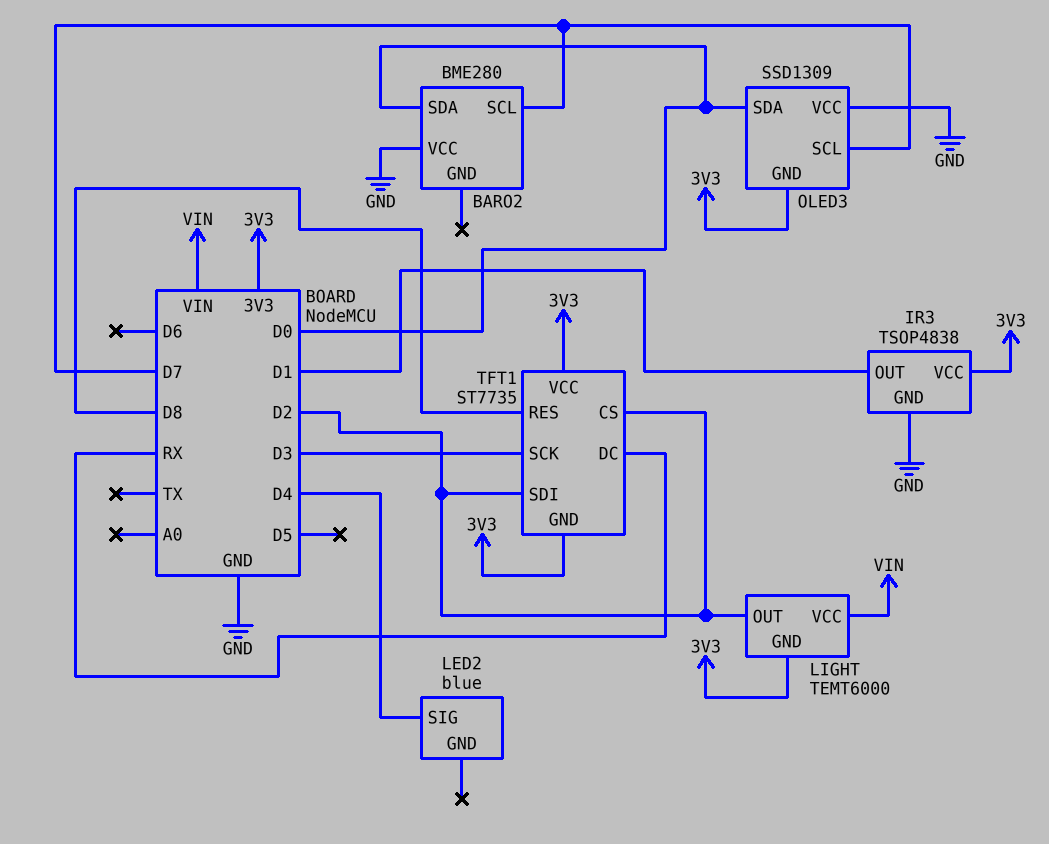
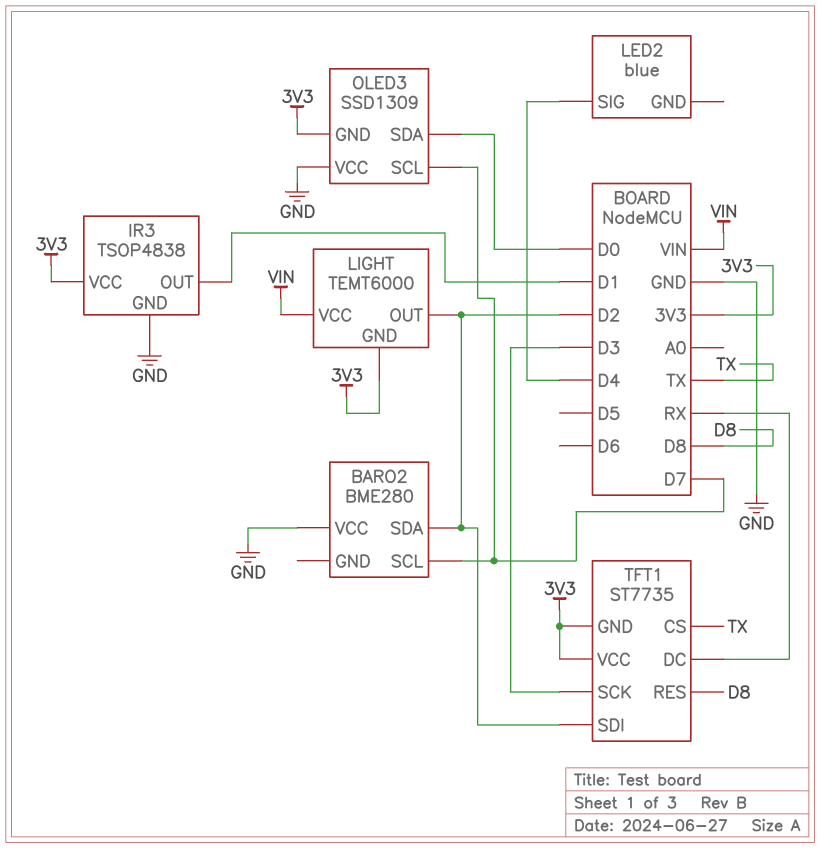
BARO2 pin SDA: D0 -> D2
TFT1 pin CS: D2 -> TX

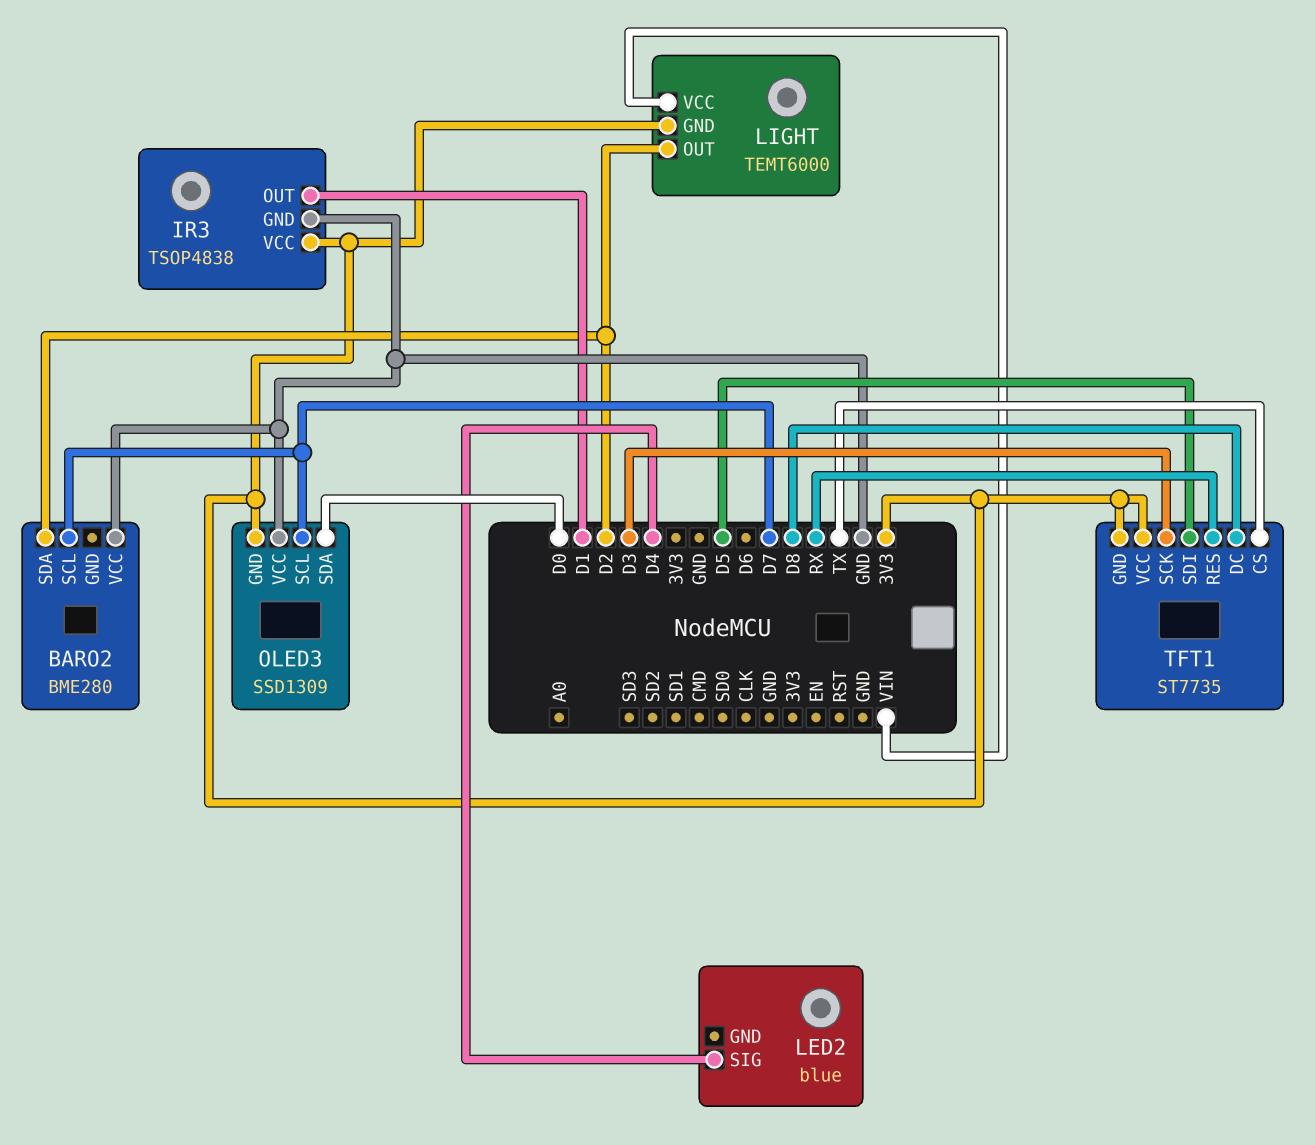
TFT1 pin DC: RX -> D8
TFT1 pin RES: D8 -> RX
TFT1 pin SDI: D2 -> D5

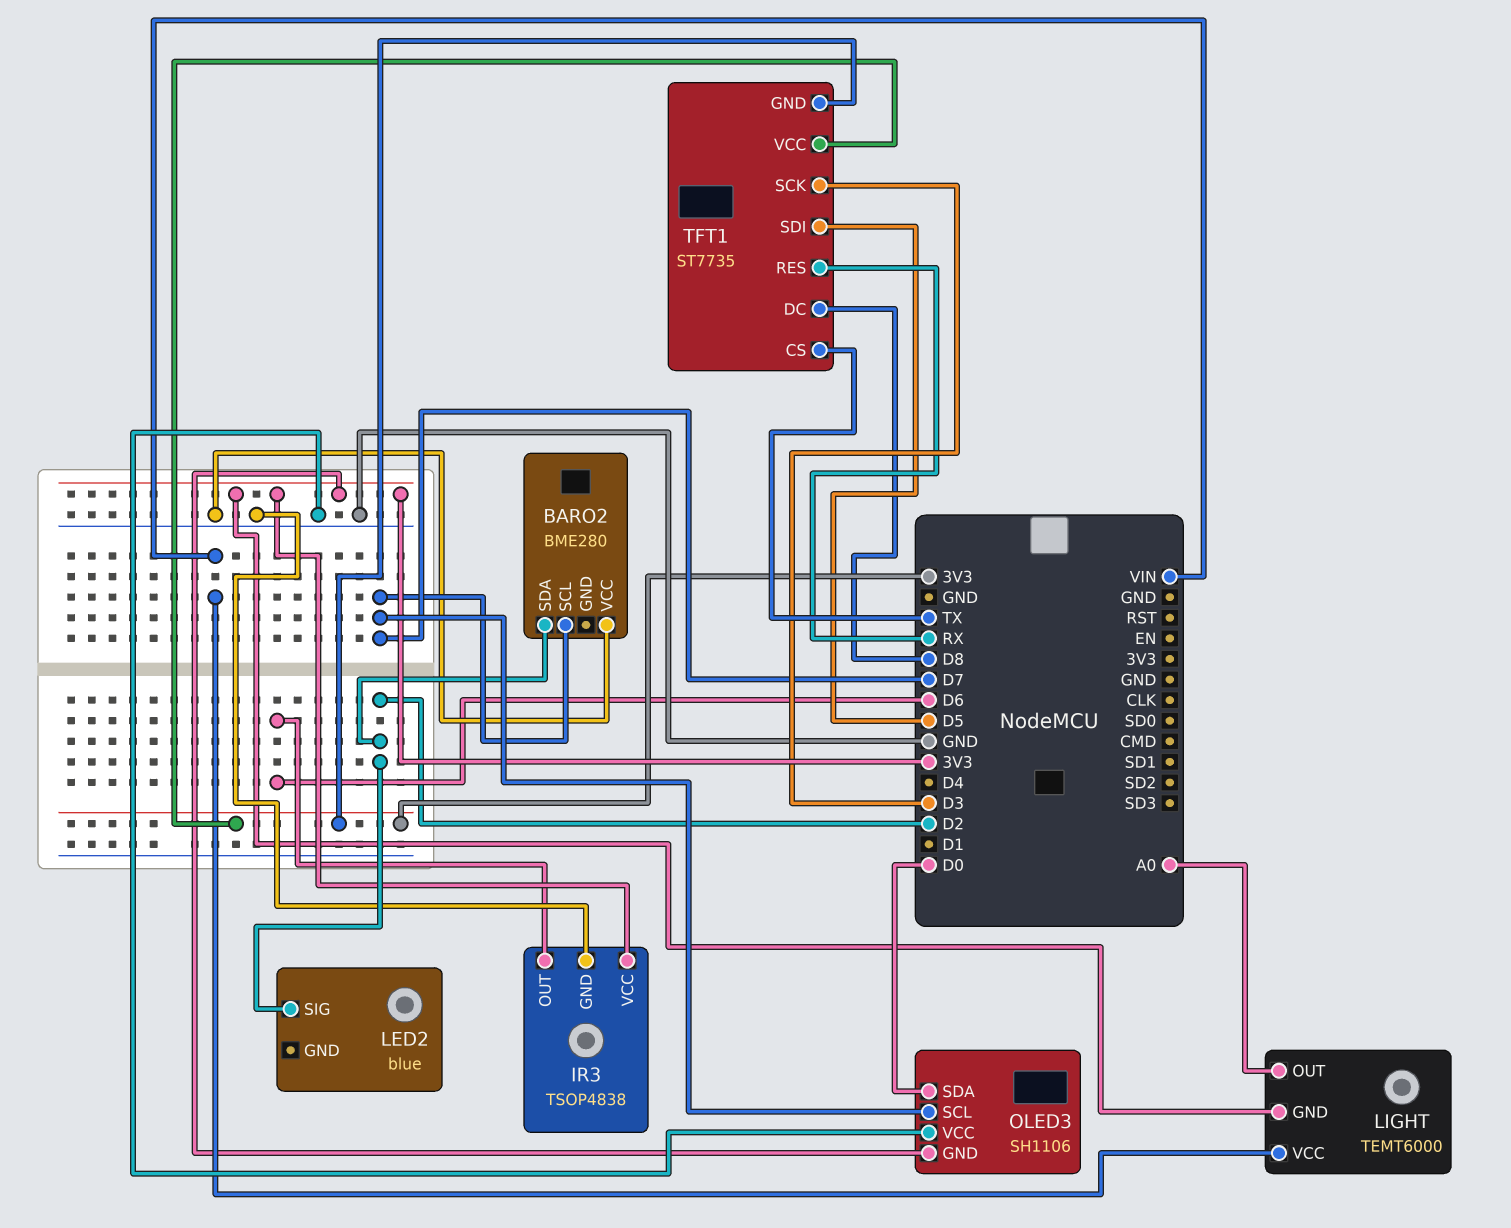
IR3 pin OUT: D1 -> D6
LED2 pin SIG: D4 -> D2
LIGHT pin OUT: D2 -> A0
OLED3: SSD1309 -> SH1106

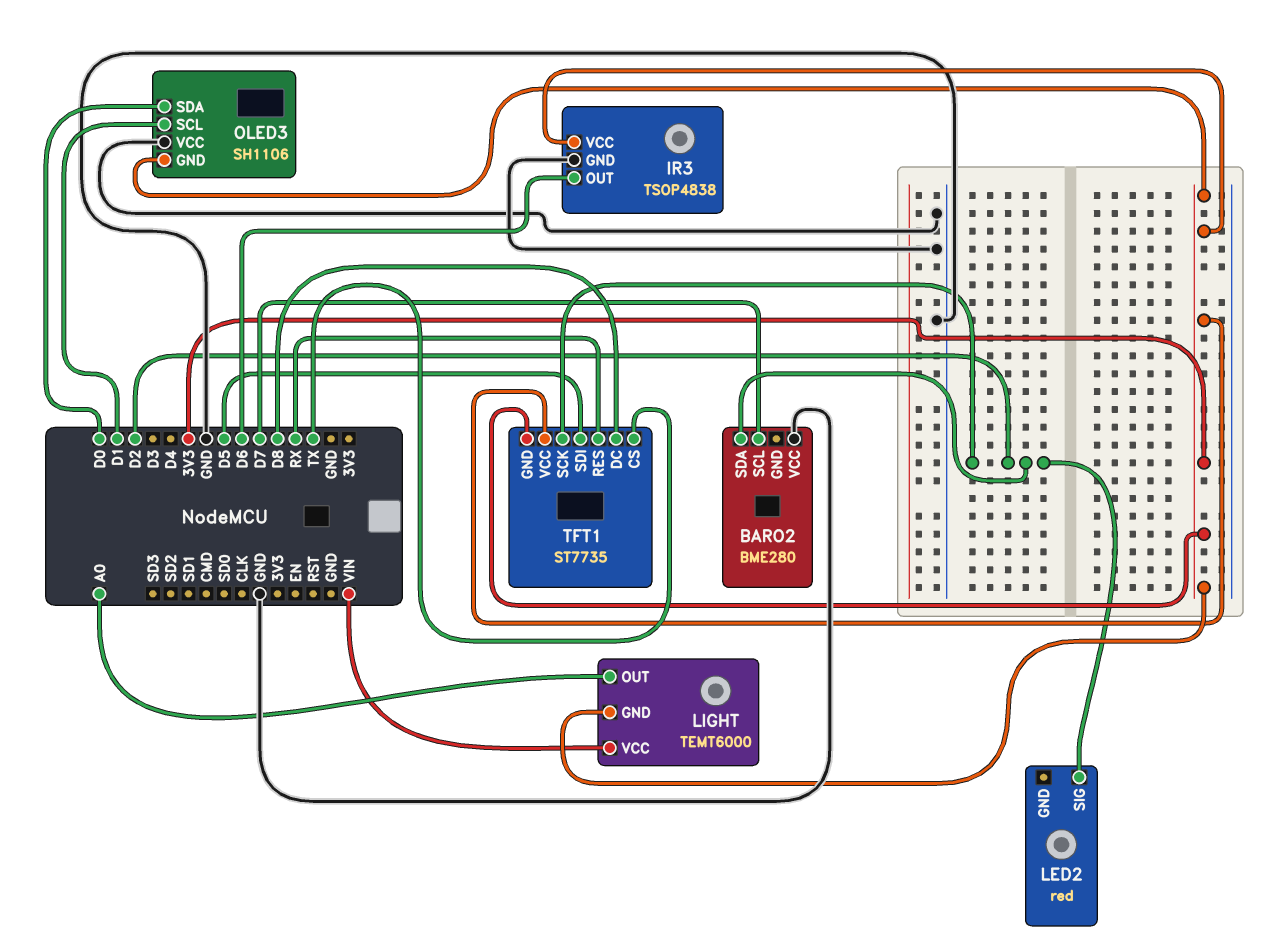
LED2: blue -> red
OLED3 pin SCL: D7 -> D1
TFT1 pin SCK: D3 -> D2

